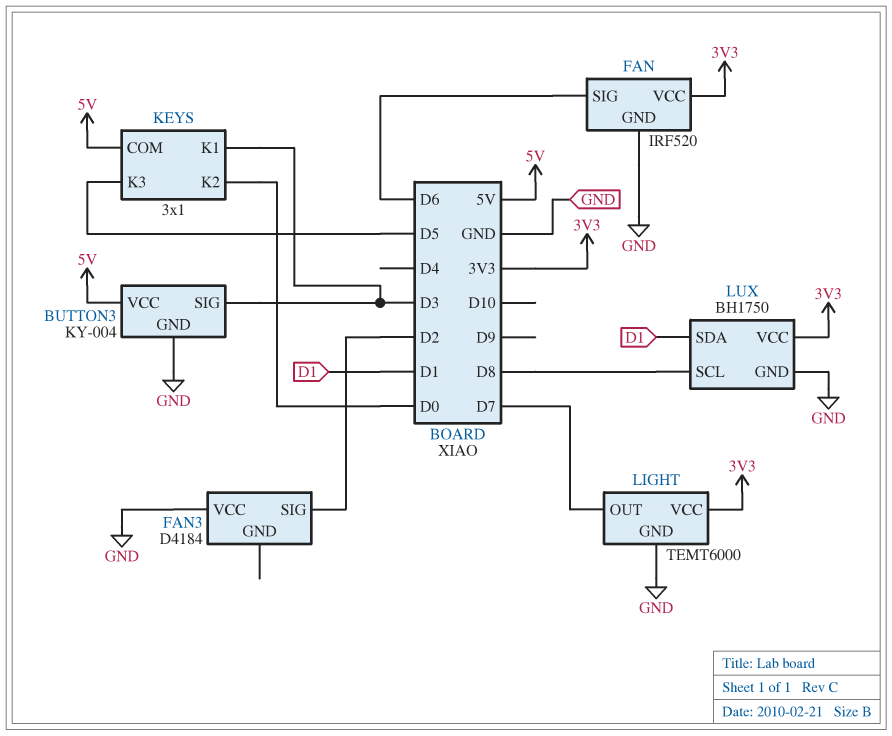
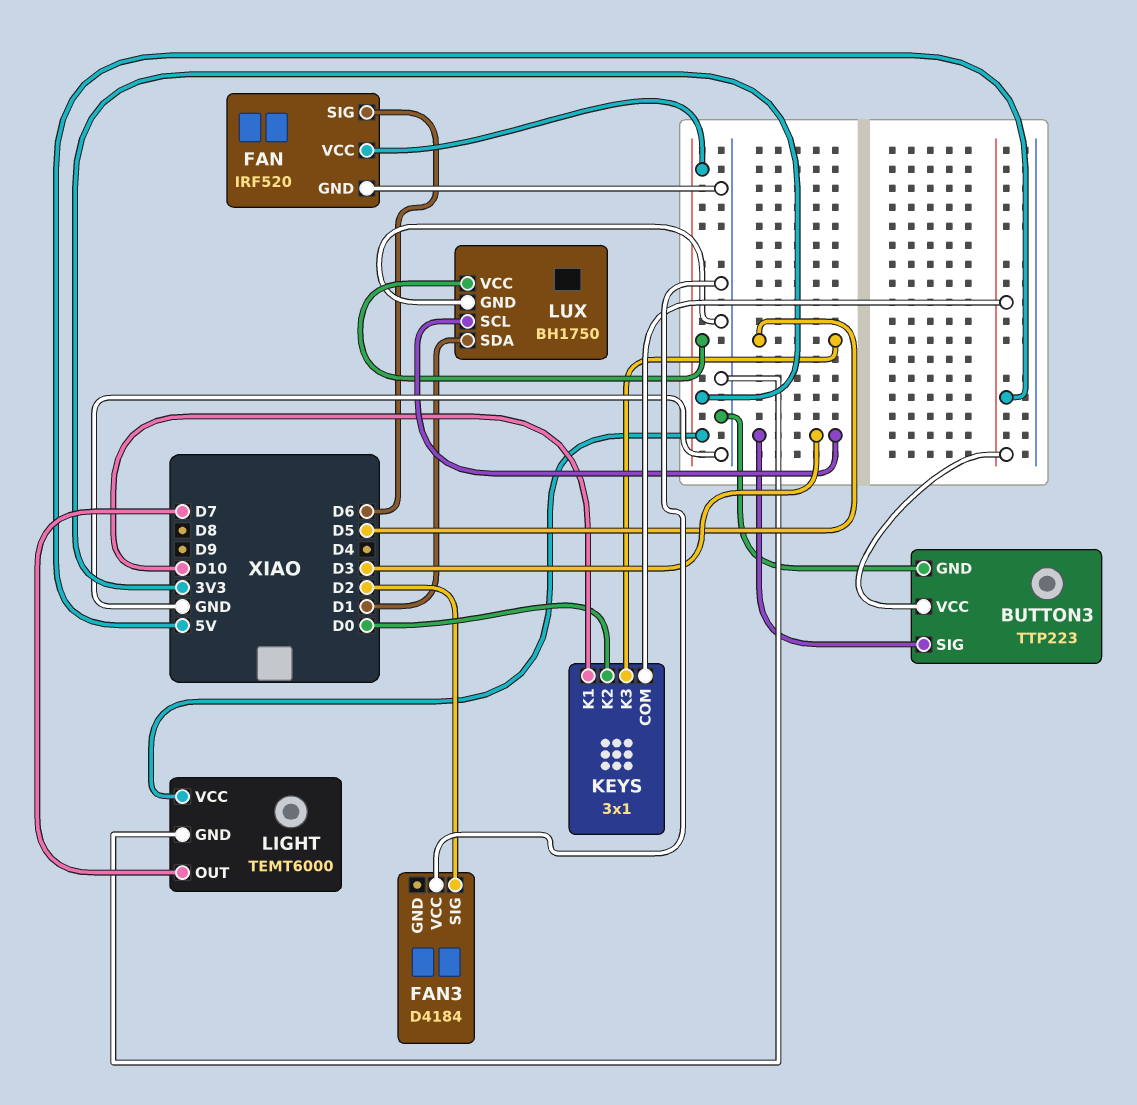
BUTTON3: KY-004 -> TTP223
KEYS pin K1: D3 -> D10
LUX pin SCL: D8 -> D3

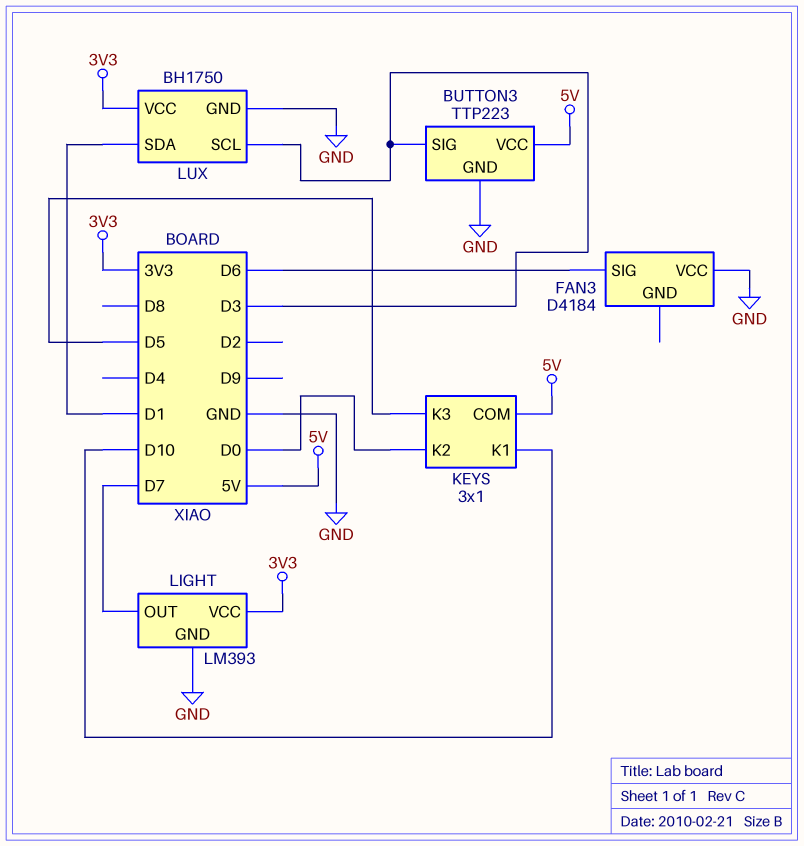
FAN: IRF520 -> none
FAN pin GND: GND -> none
FAN pin SIG: D6 -> none
FAN pin VCC: 3V3 -> none
FAN3 pin SIG: D2 -> D6
LIGHT: TEMT6000 -> LM393

